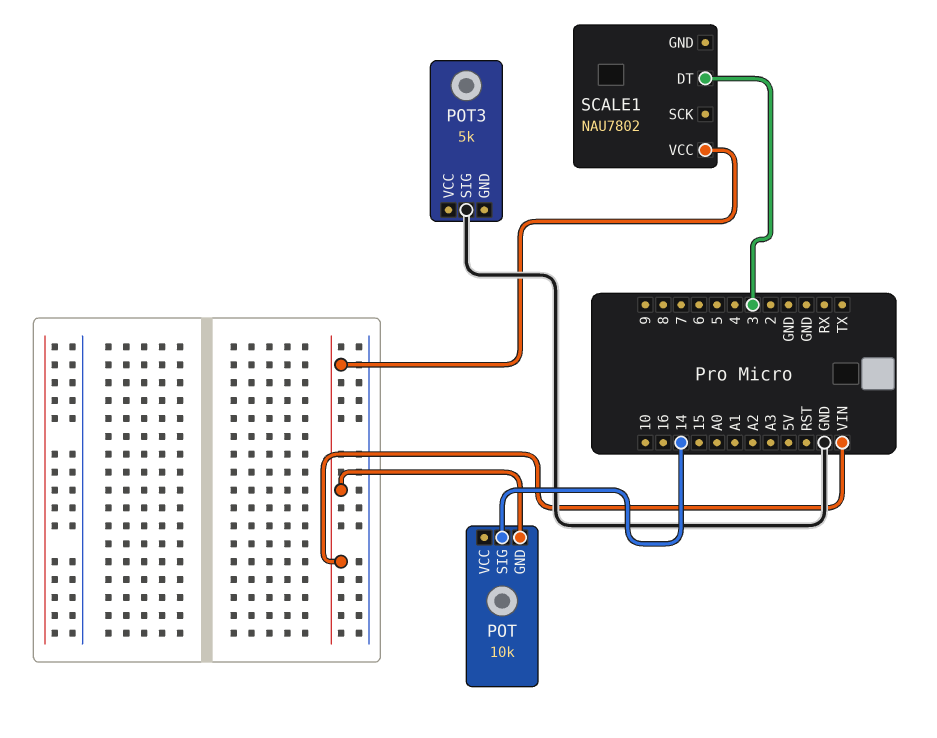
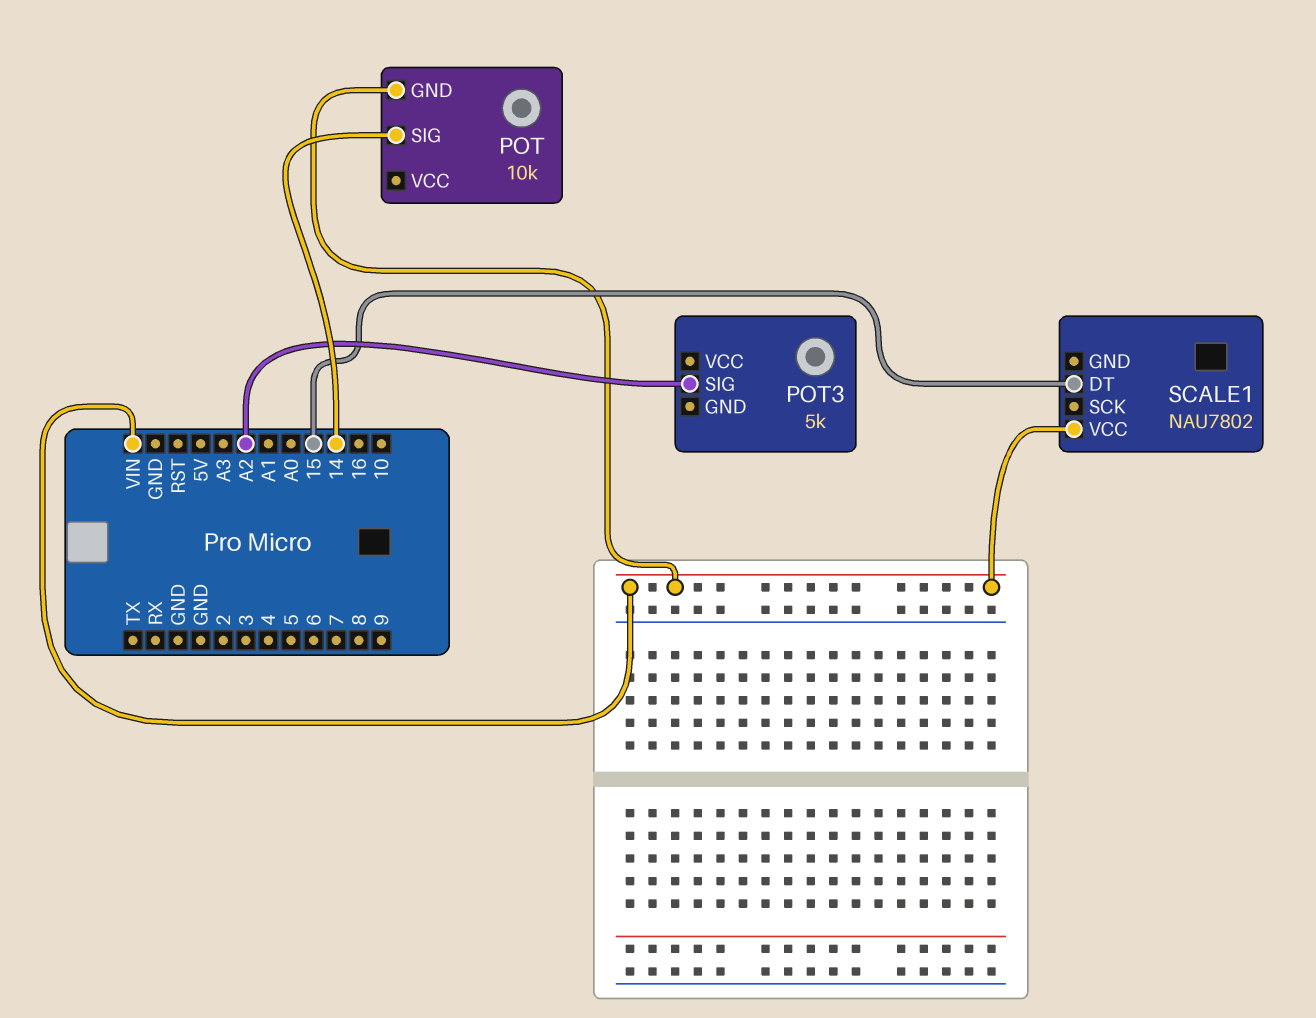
POT3 pin SIG: GND -> A2
SCALE1 pin DT: 3 -> 15

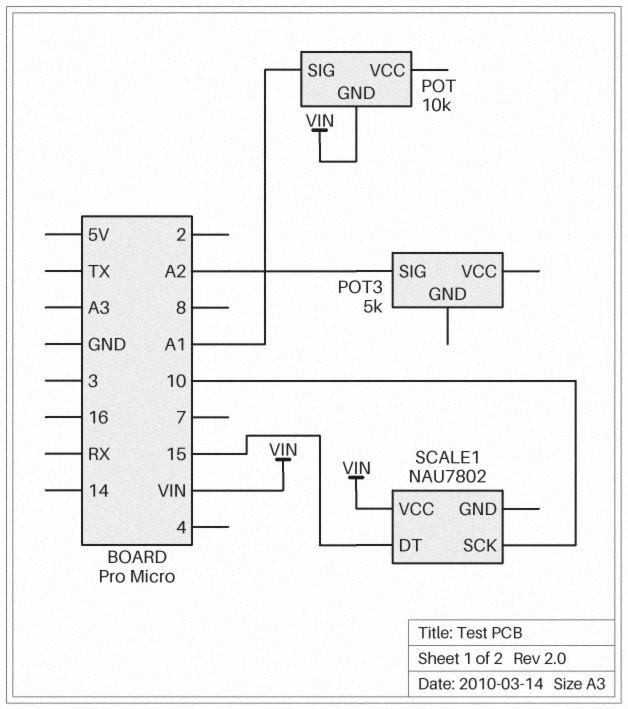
POT pin SIG: 14 -> A1
SCALE1 pin SCK: none -> 10

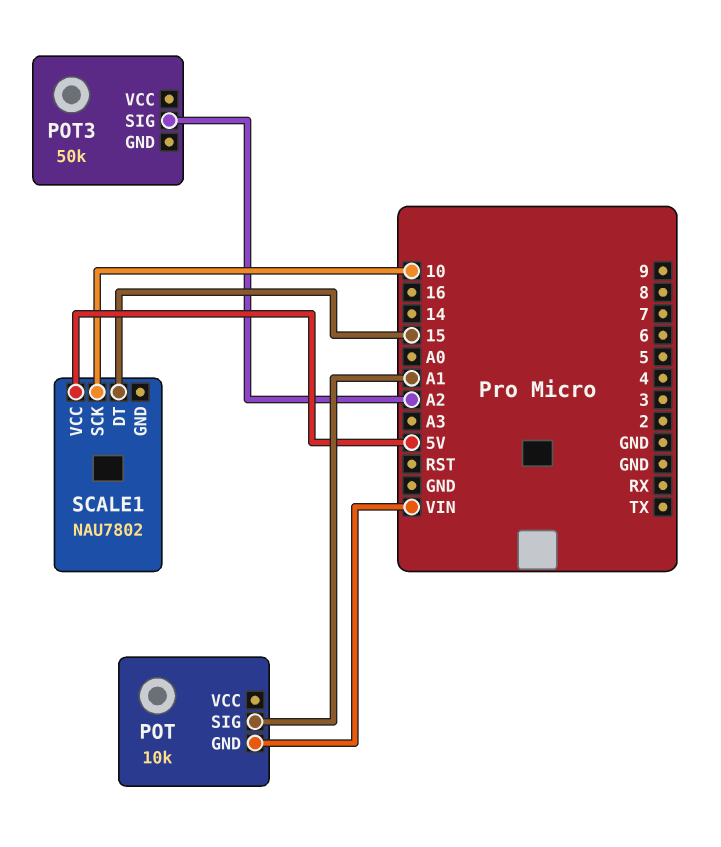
POT3: 5k -> 50k
SCALE1 pin VCC: VIN -> 5V

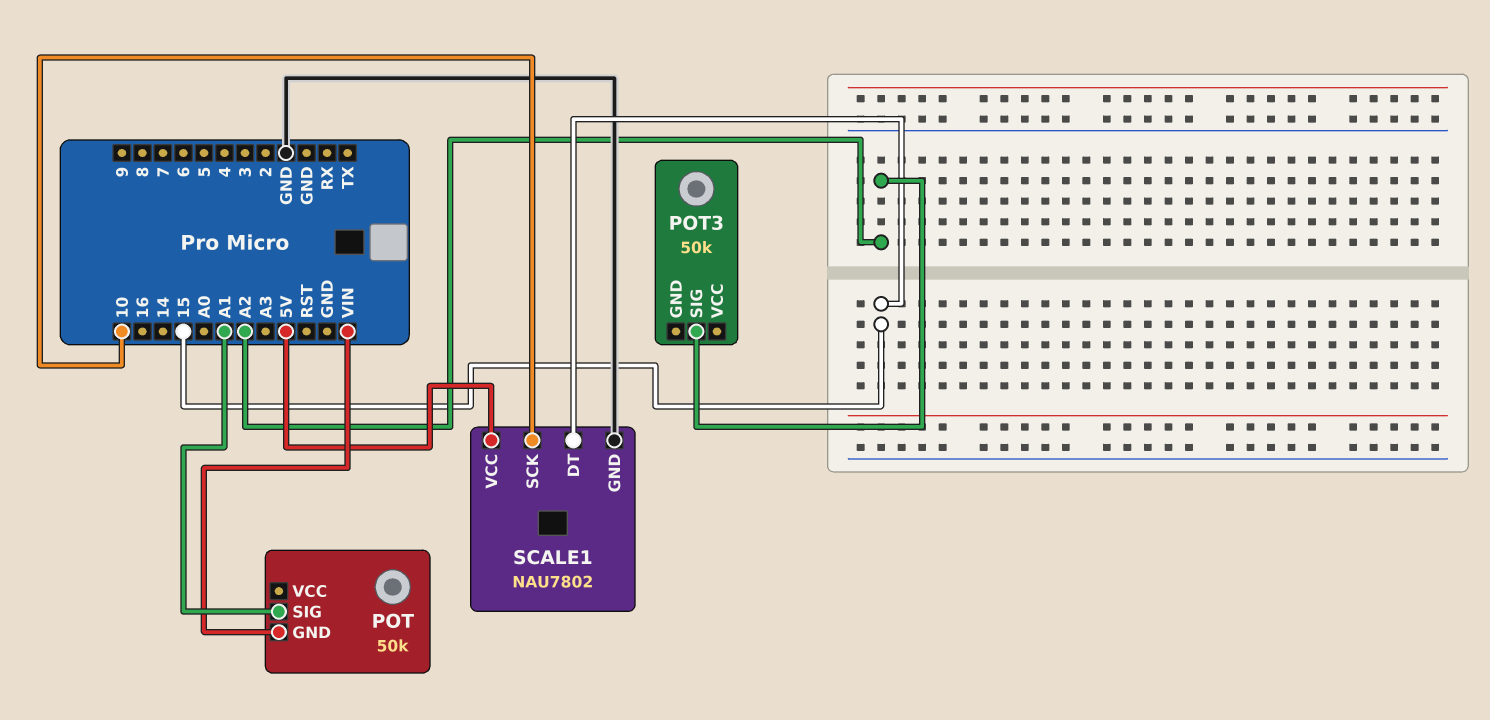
POT: 10k -> 50k
SCALE1 pin GND: none -> GND

